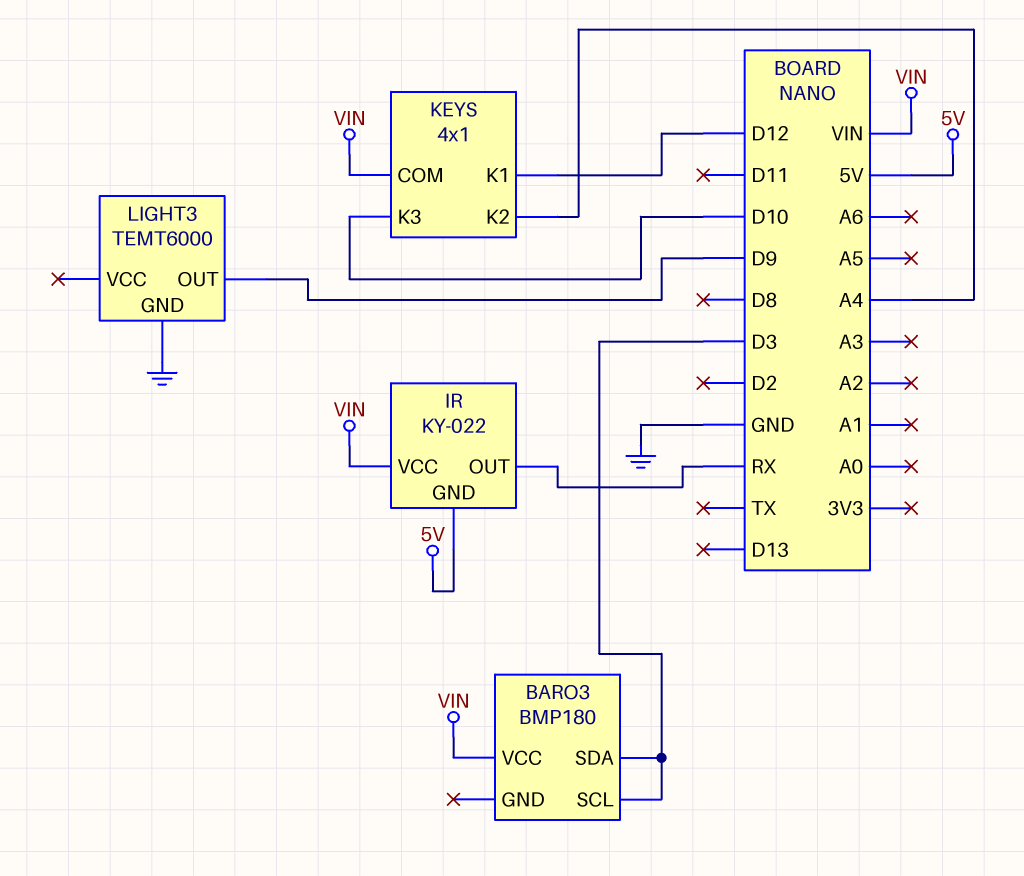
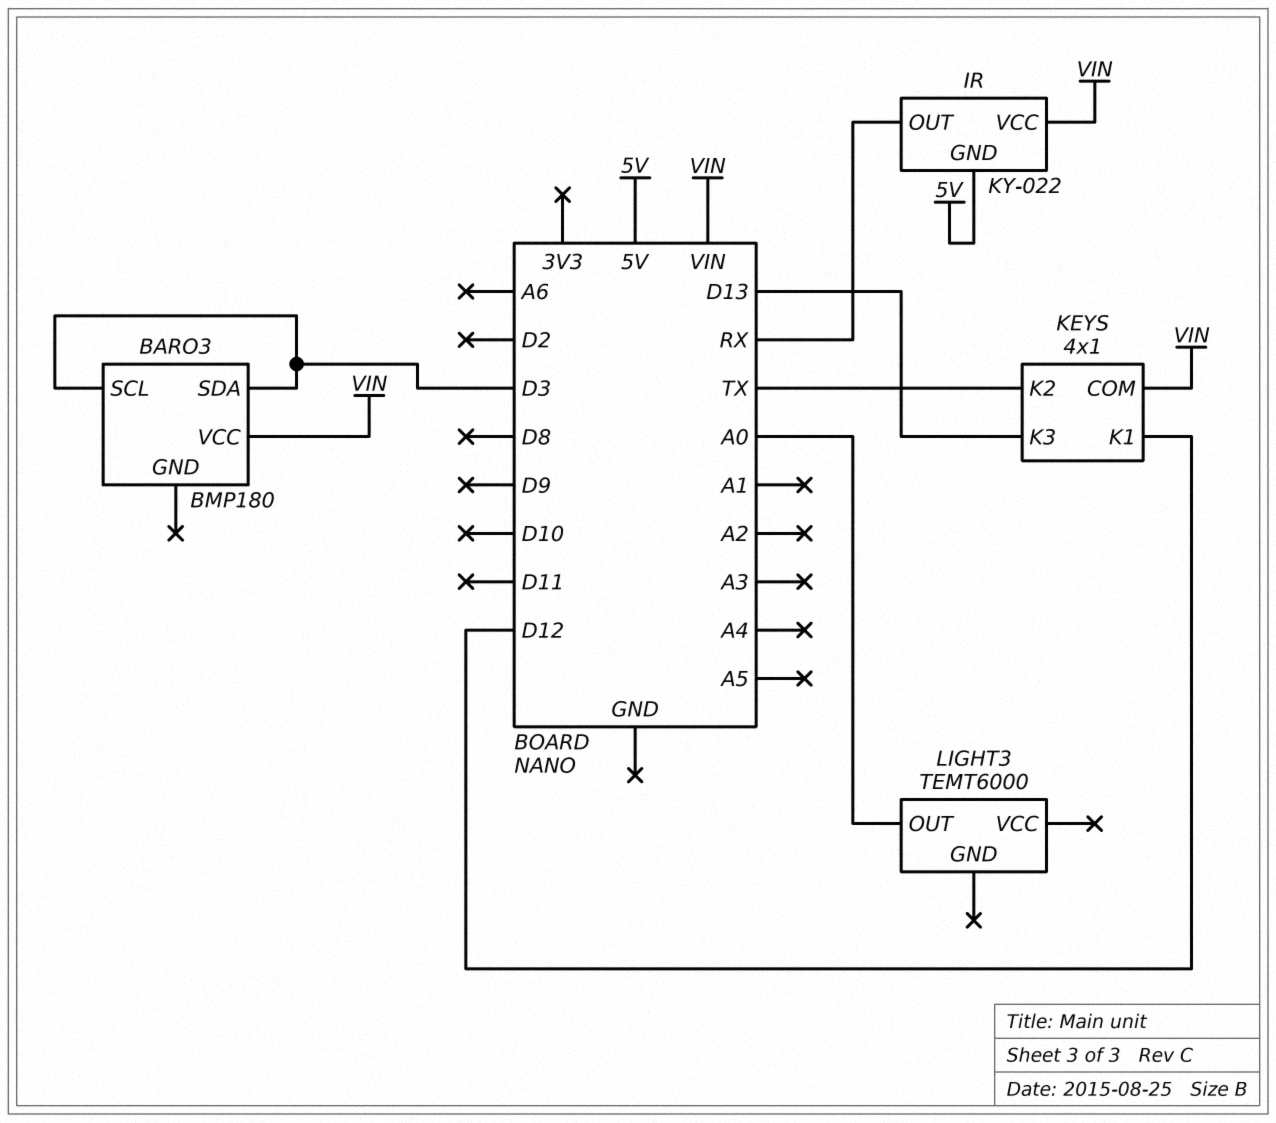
KEYS pin K2: A4 -> TX
KEYS pin K3: D10 -> D13
LIGHT3 pin GND: GND -> none
LIGHT3 pin OUT: D9 -> A0

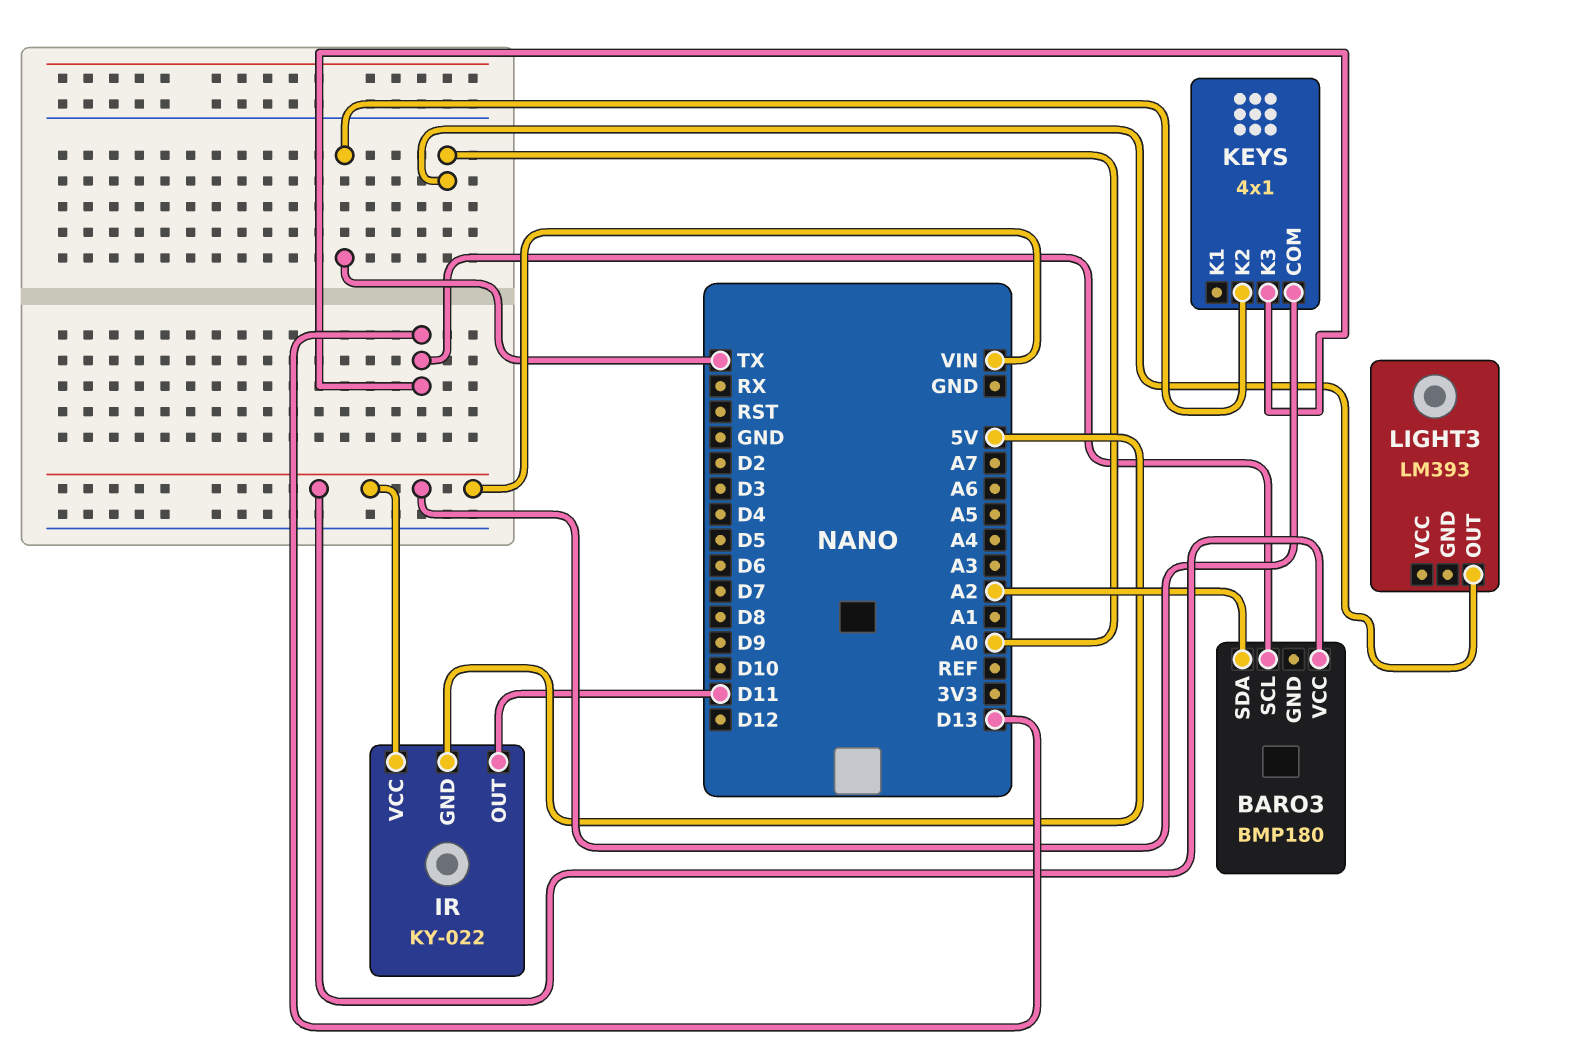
BARO3 pin SCL: D3 -> D13
BARO3 pin SDA: D3 -> A2
IR pin OUT: RX -> D11
KEYS pin K1: D12 -> none
LIGHT3: TEMT6000 -> LM393

